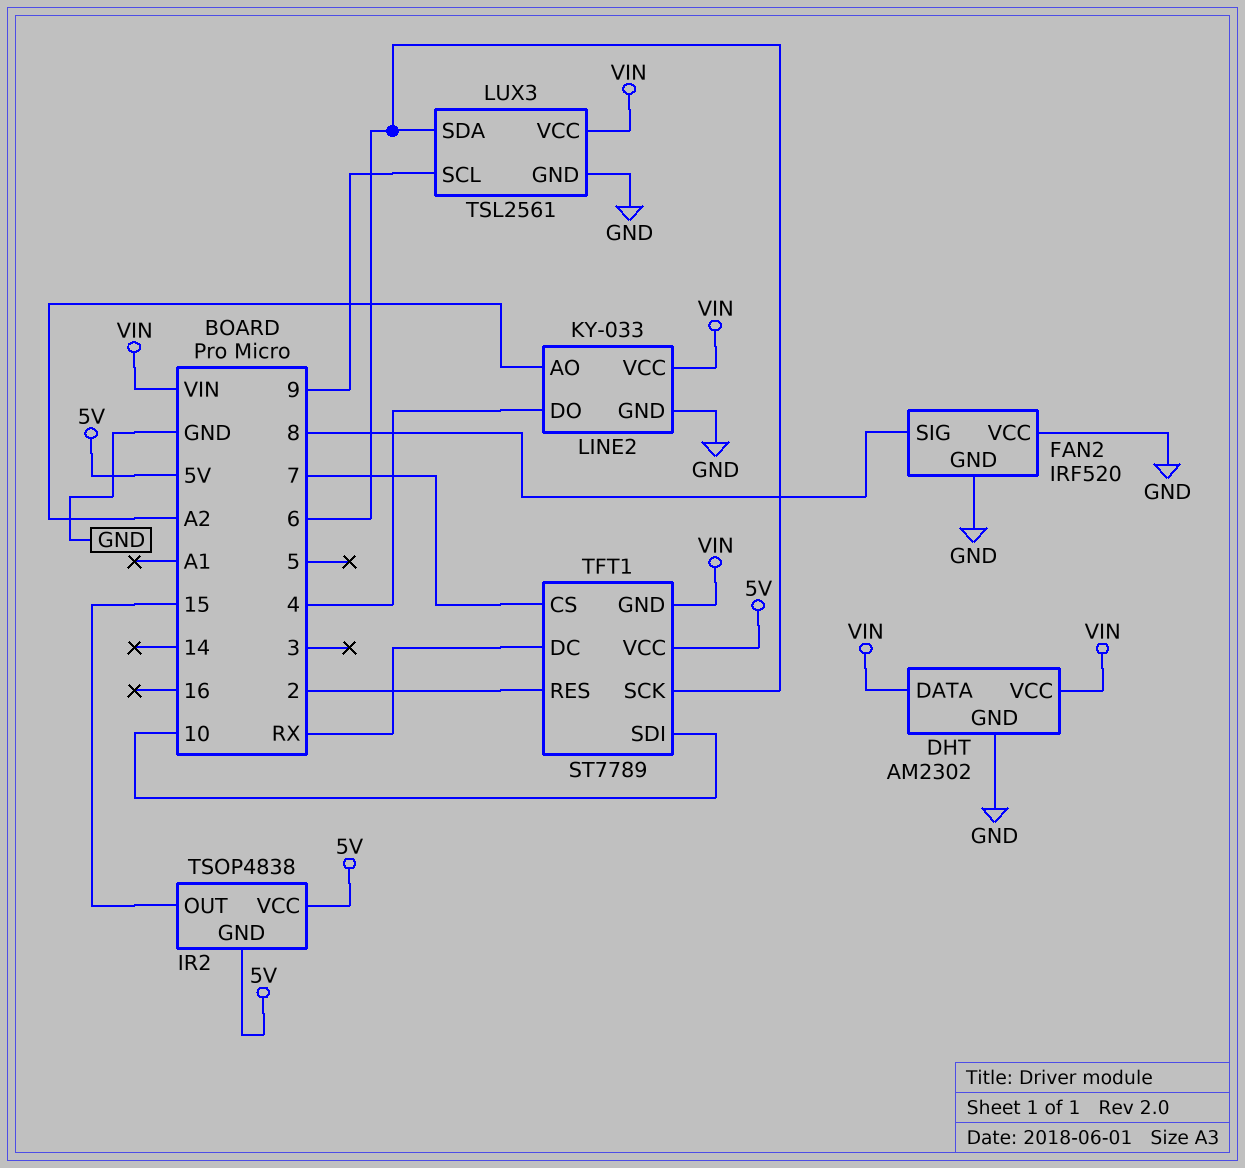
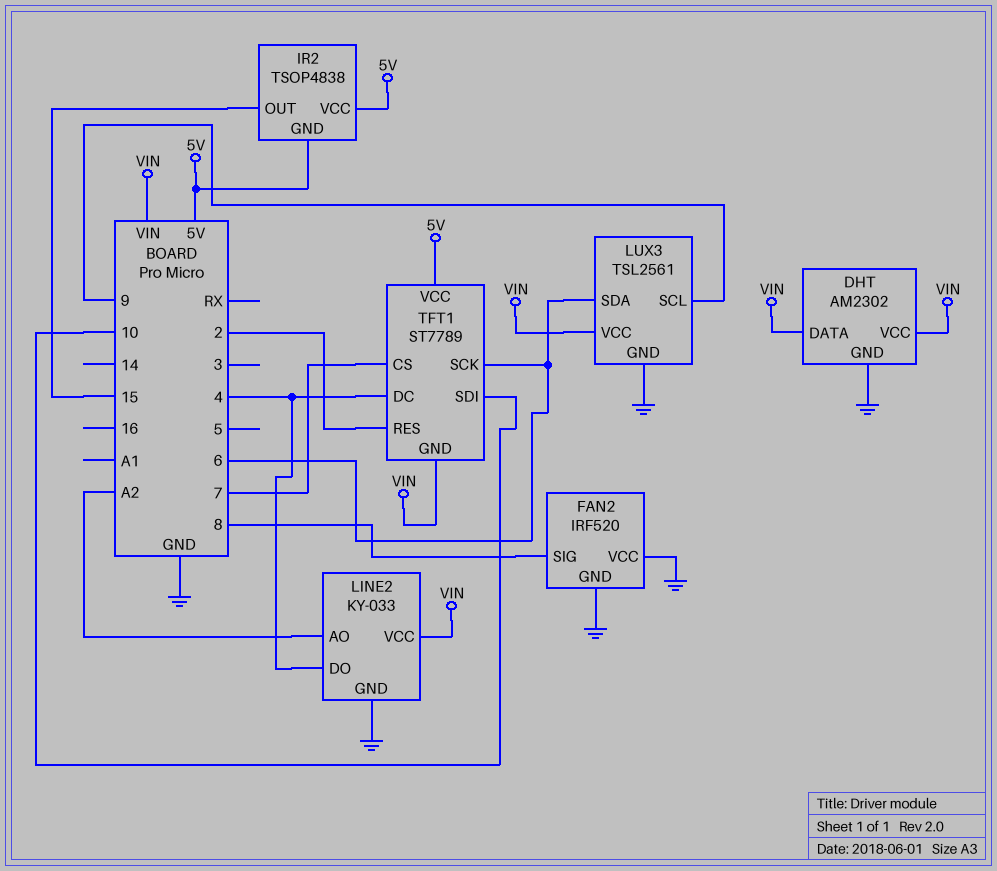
TFT1 pin DC: RX -> 4

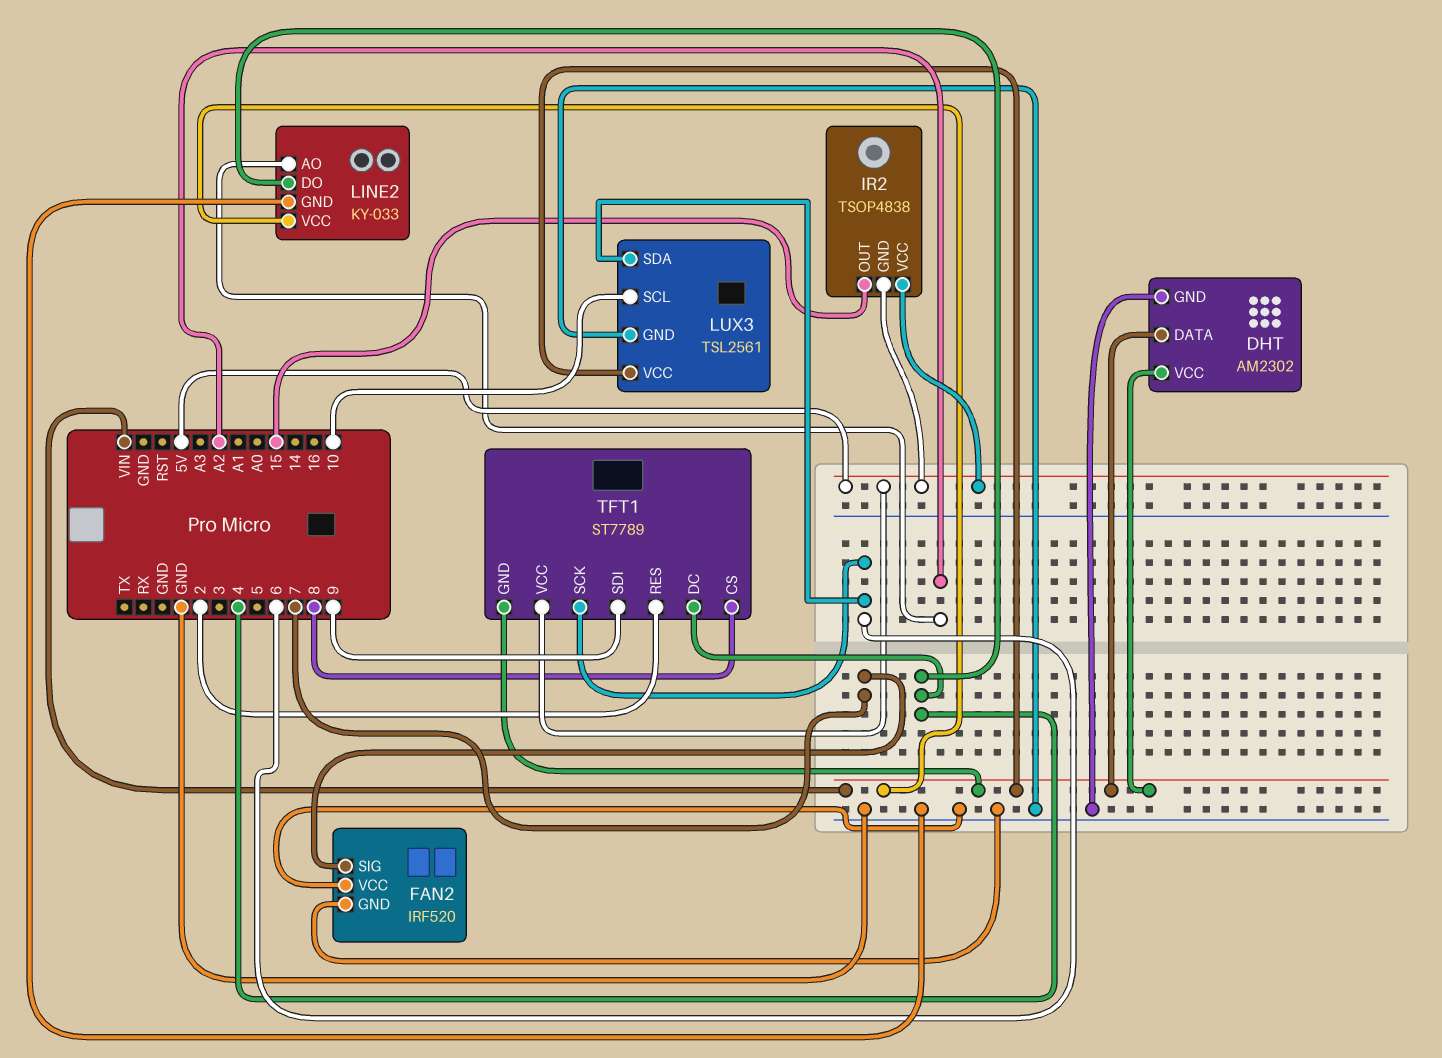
FAN2 pin SIG: 8 -> 7
LUX3 pin SCL: 9 -> 10
TFT1 pin CS: 7 -> 8
TFT1 pin SDI: 10 -> 9

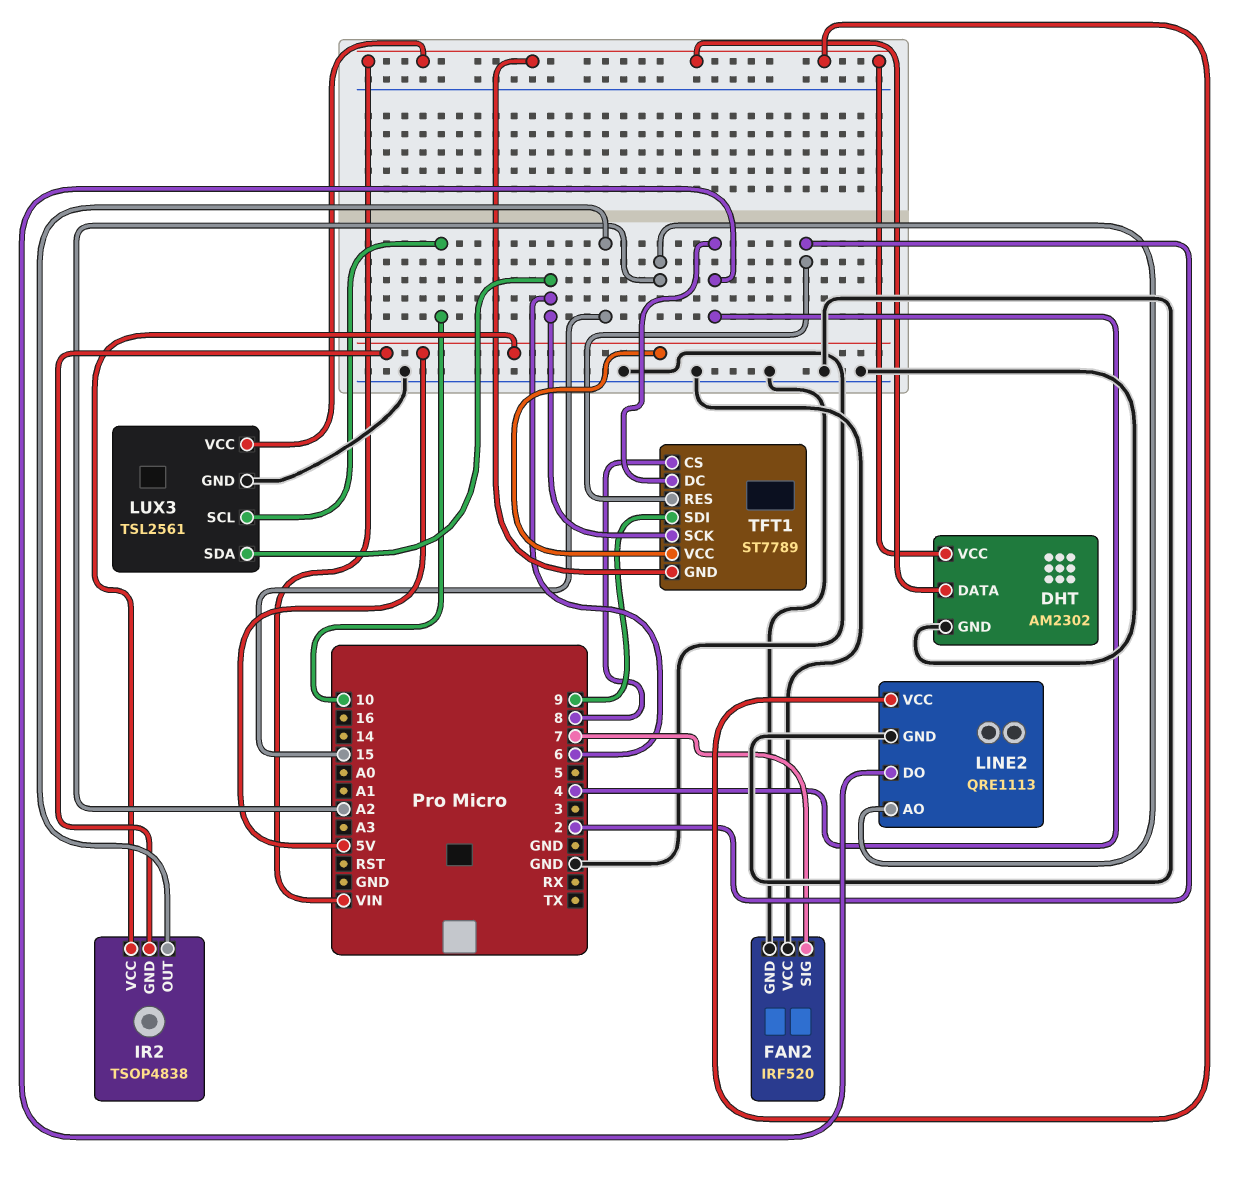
LINE2: KY-033 -> QRE1113

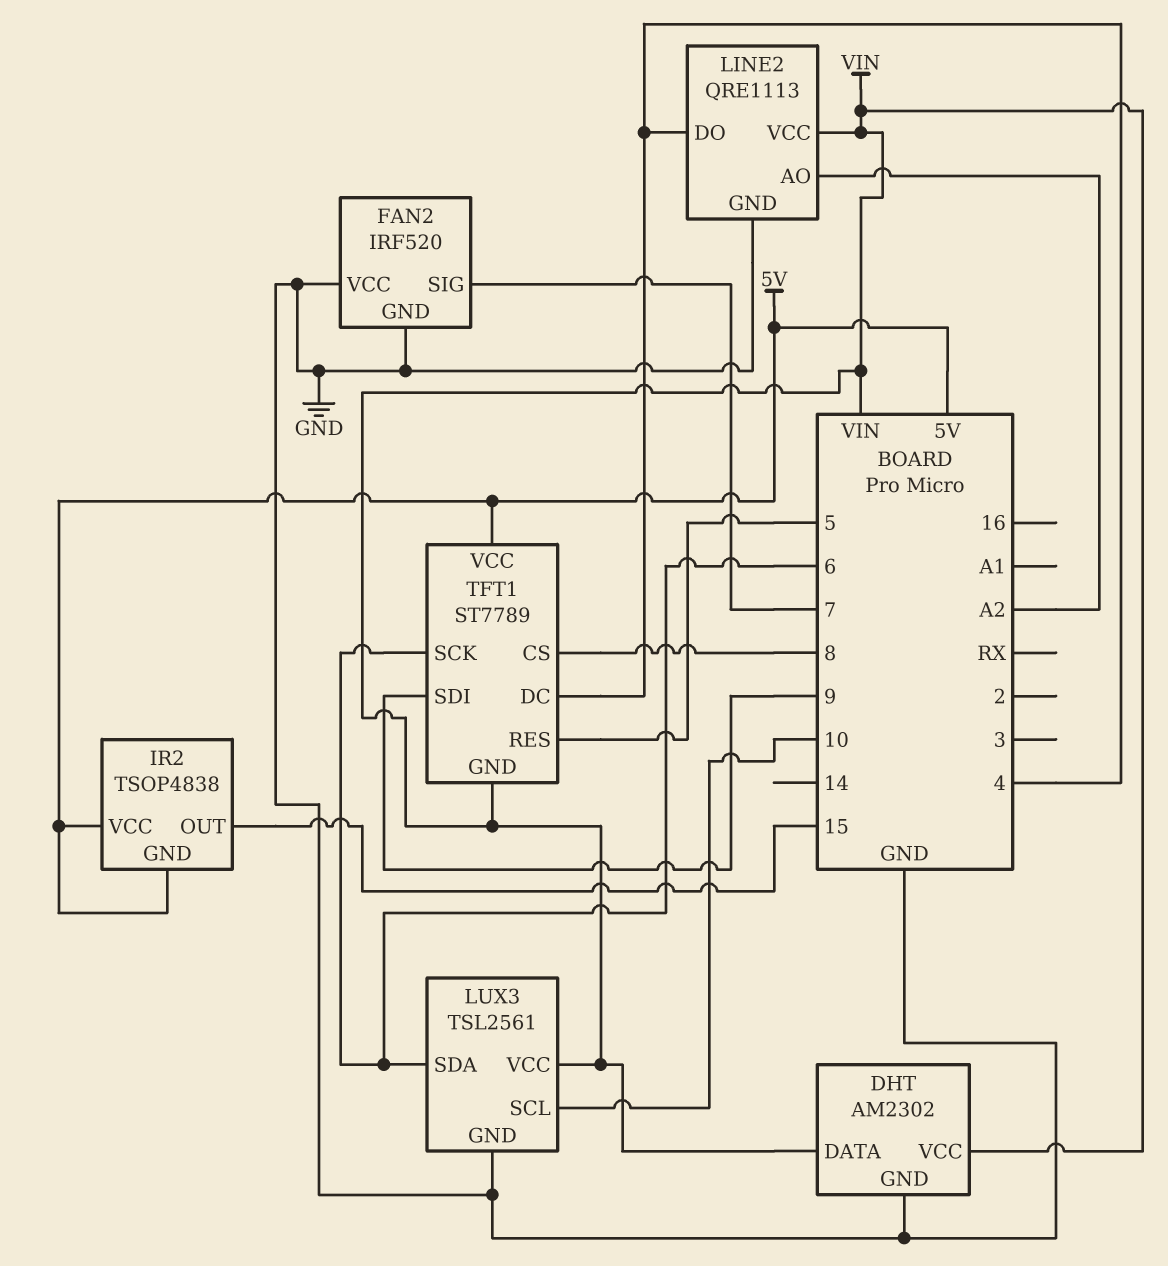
TFT1 pin RES: 2 -> 5

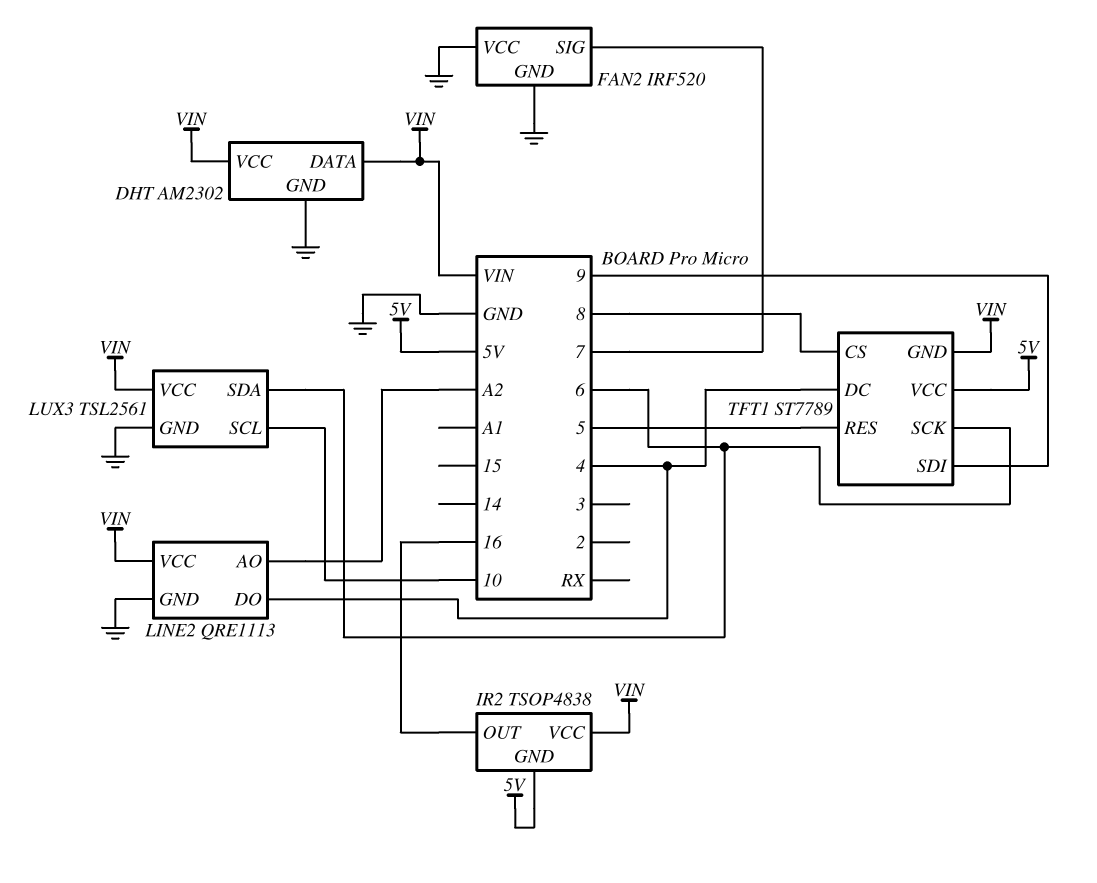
IR2 pin OUT: 15 -> 16
IR2 pin VCC: 5V -> VIN

